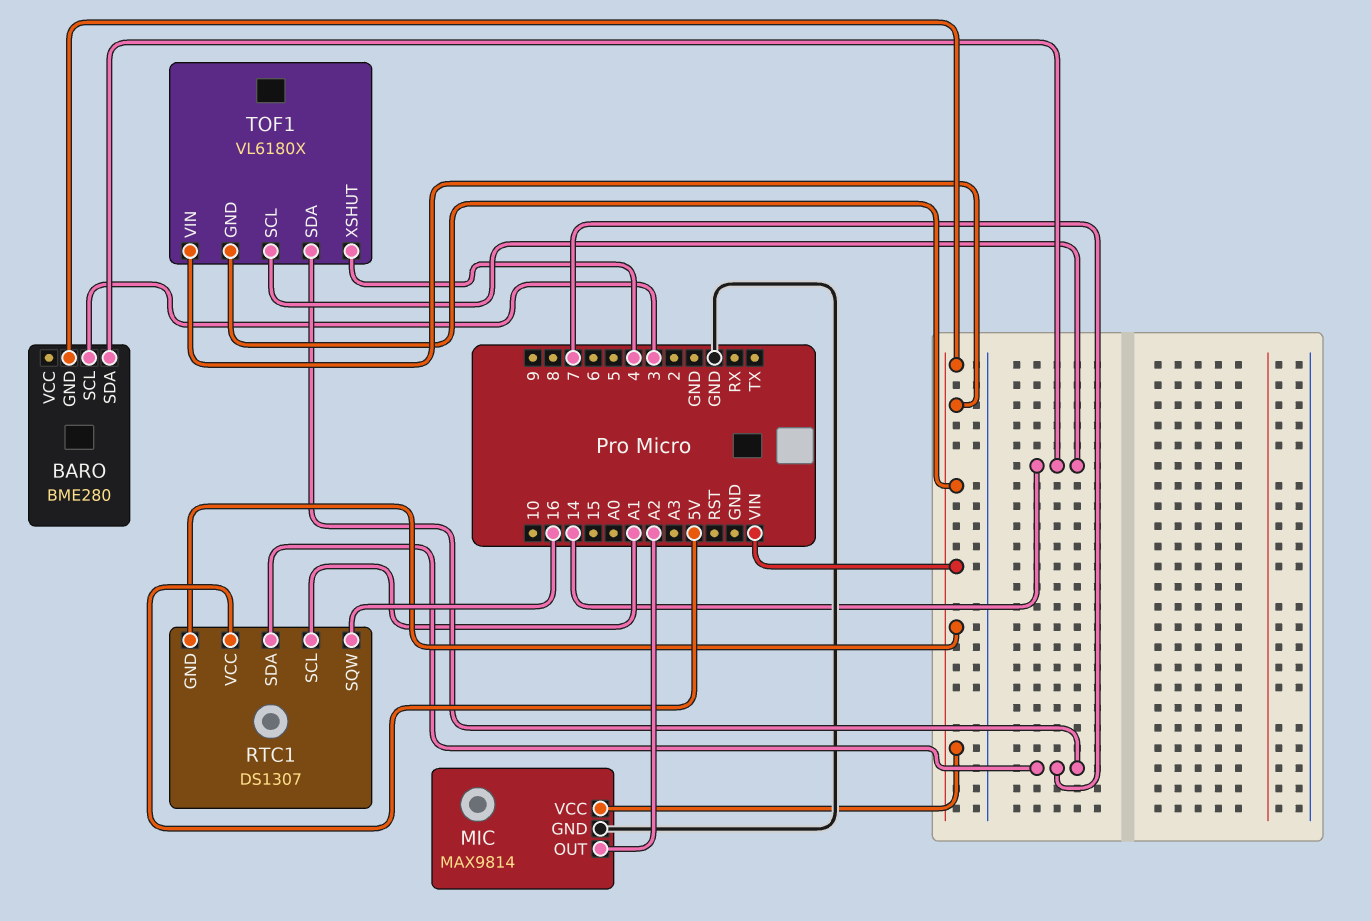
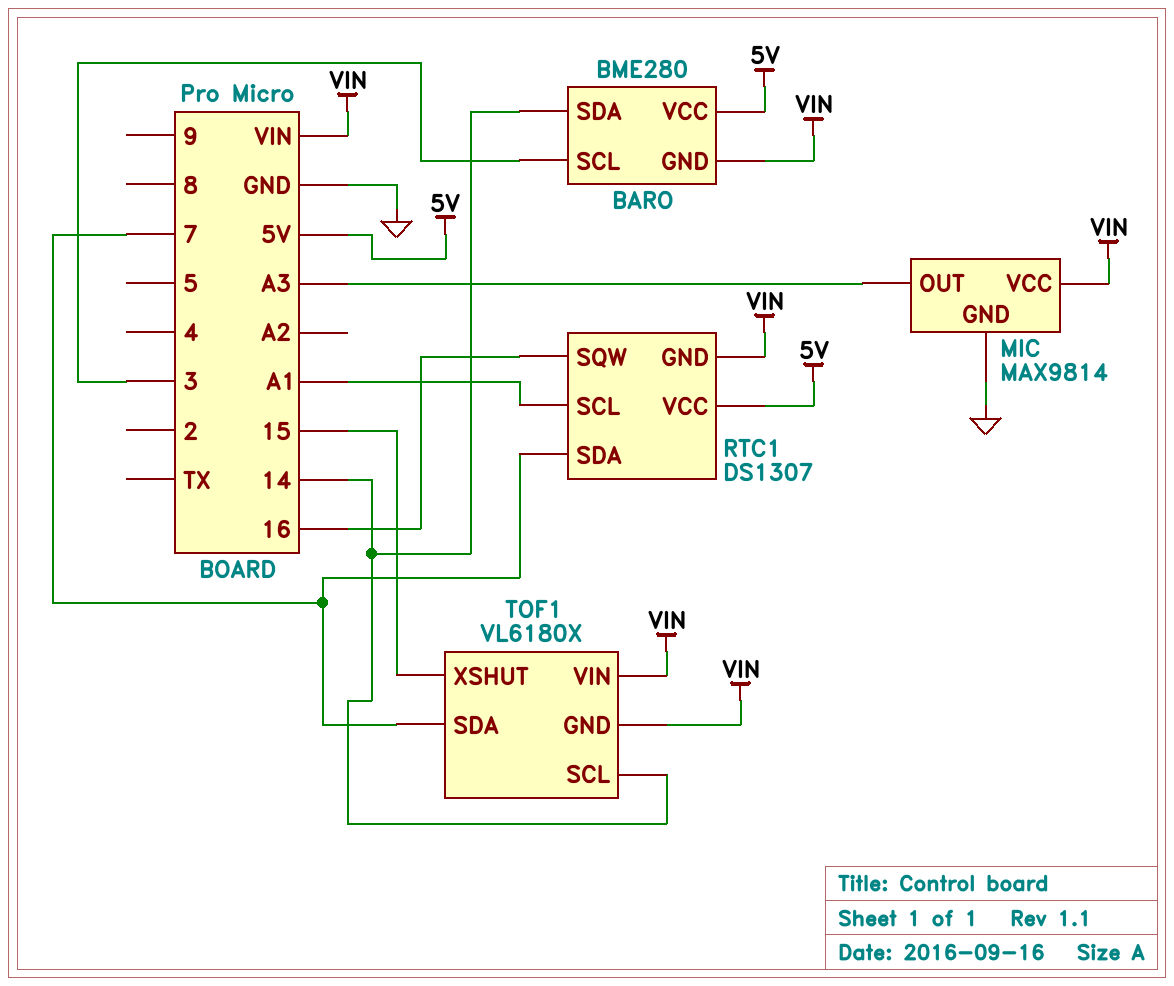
BARO pin VCC: none -> 5V
MIC pin OUT: A2 -> A3
TOF1 pin XSHUT: 4 -> 15

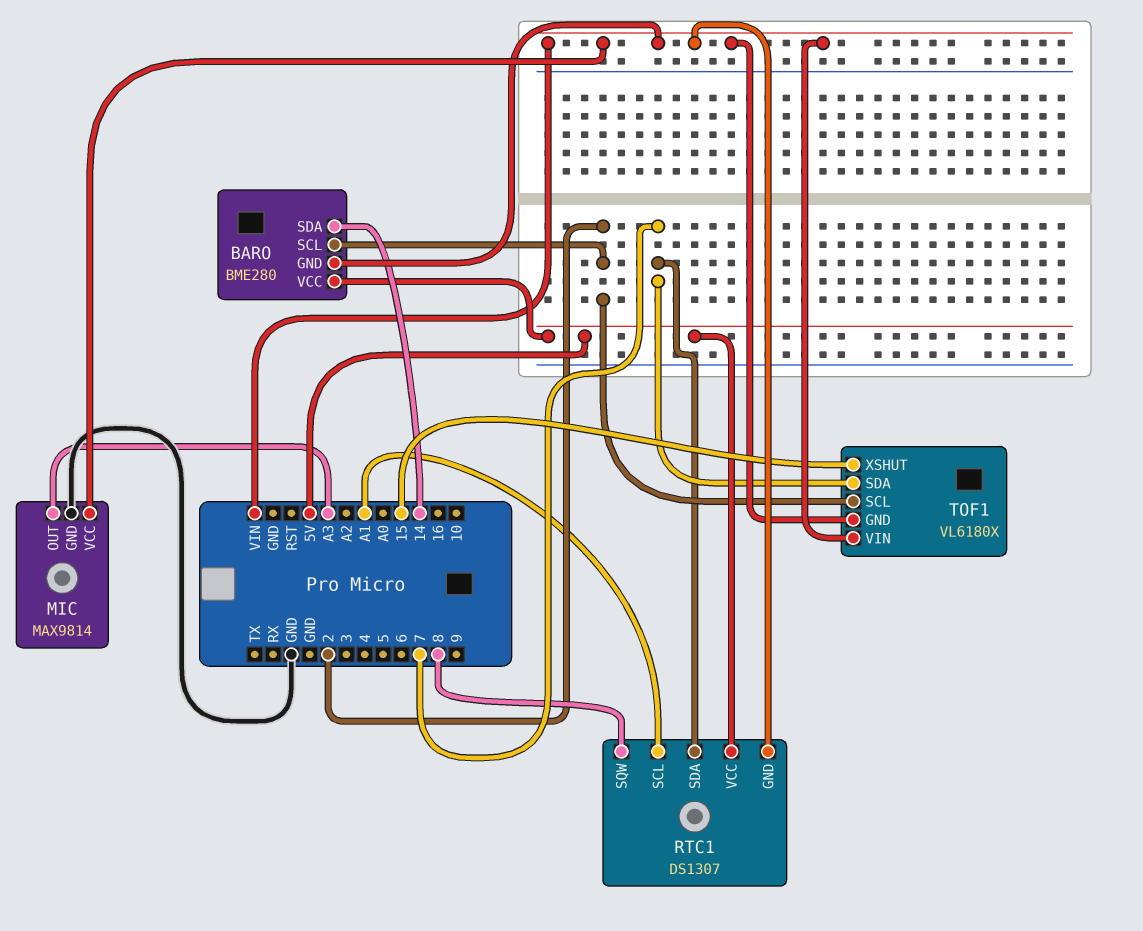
BARO pin SCL: 3 -> 2
RTC1 pin SQW: 16 -> 8
TOF1 pin SCL: 14 -> 2

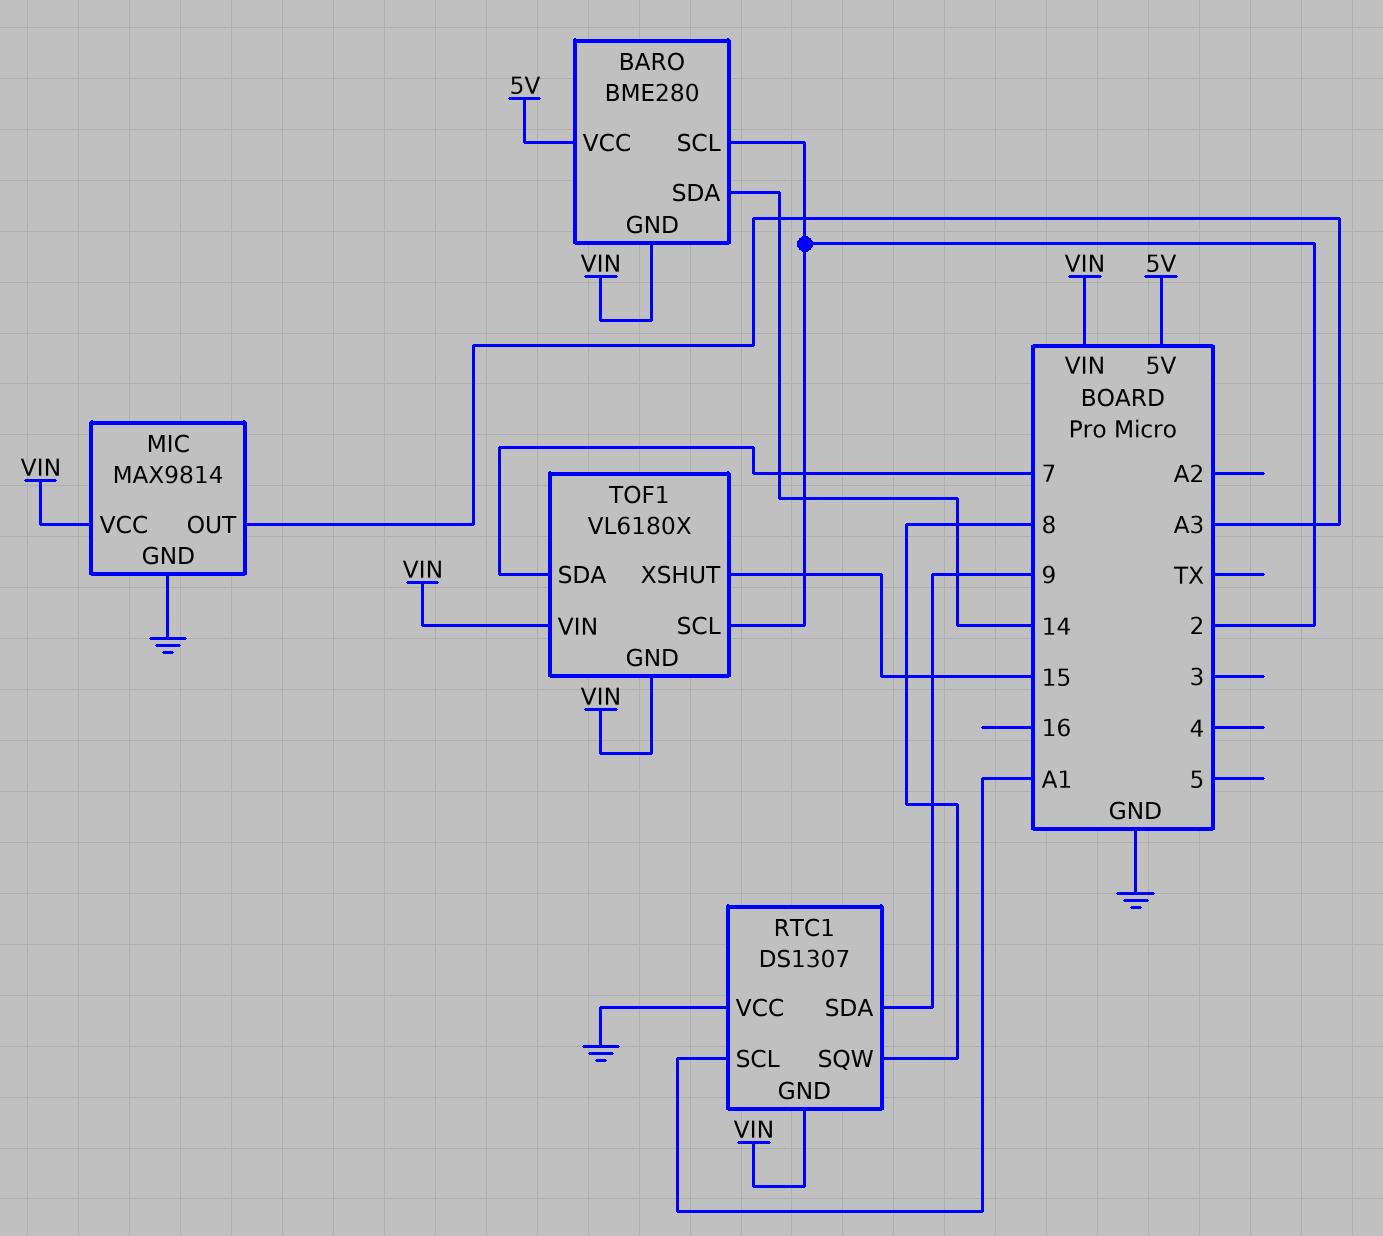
RTC1 pin SDA: 7 -> 9
RTC1 pin VCC: 5V -> GND

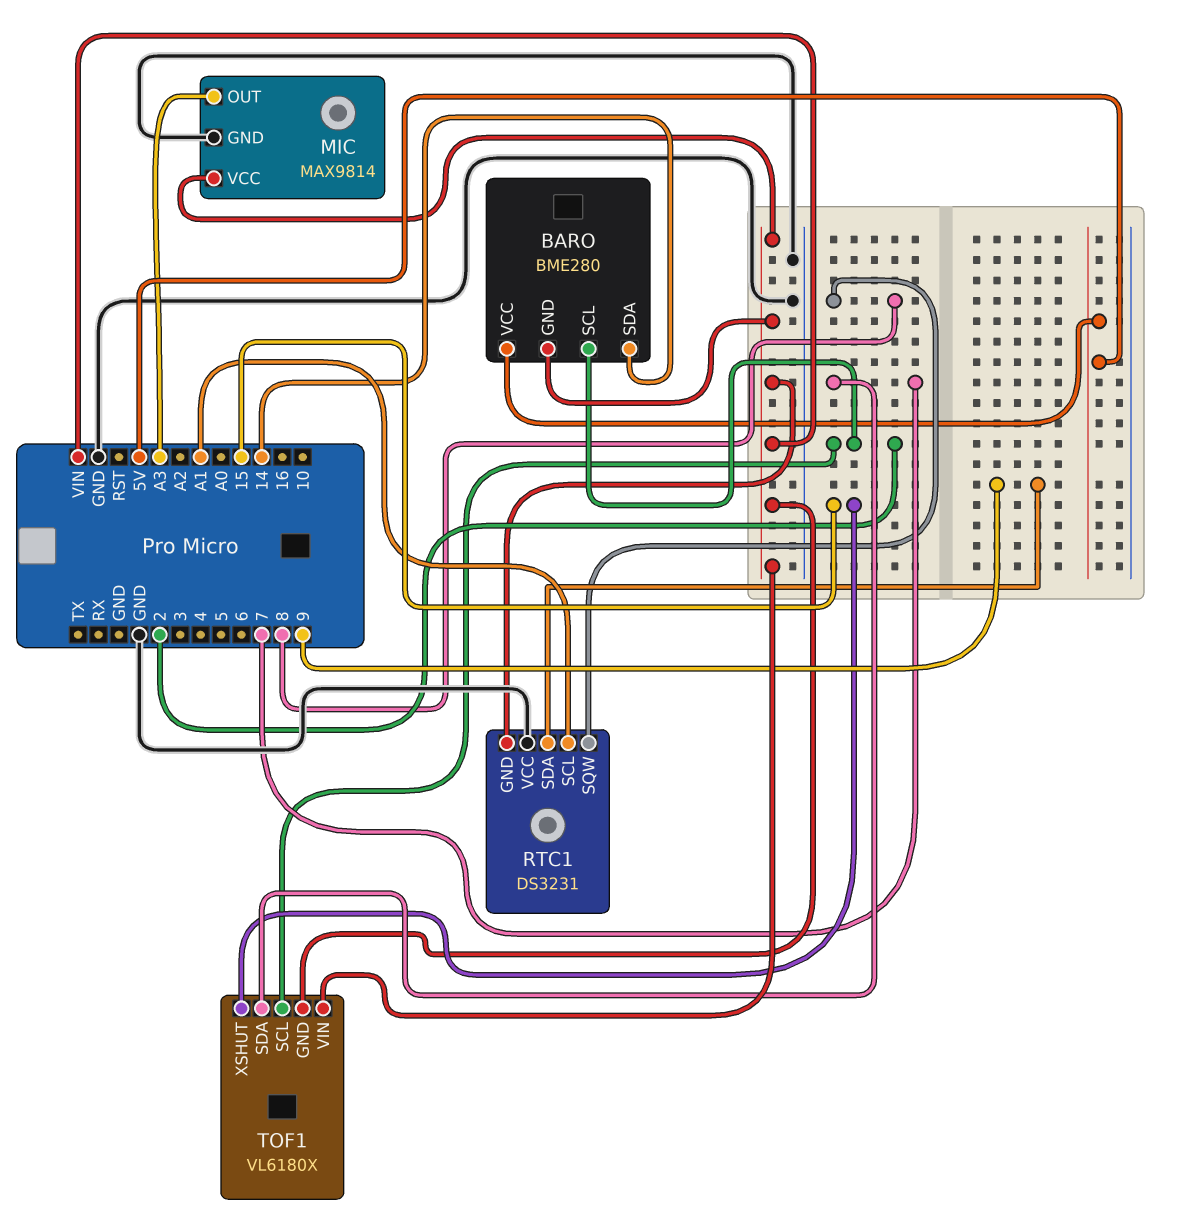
RTC1: DS1307 -> DS3231

